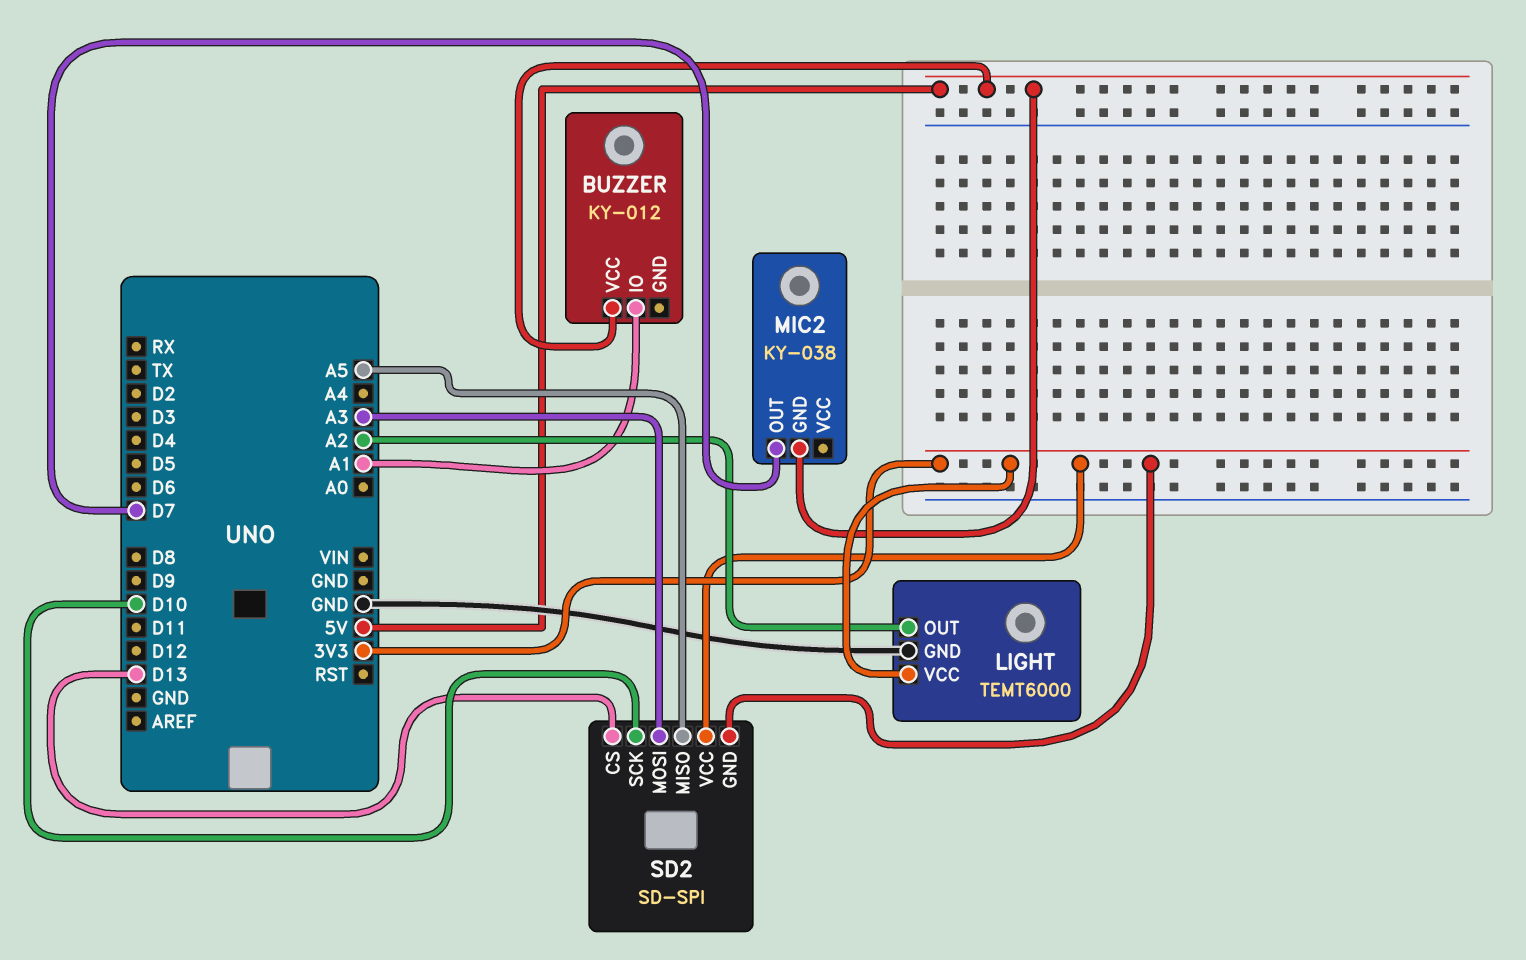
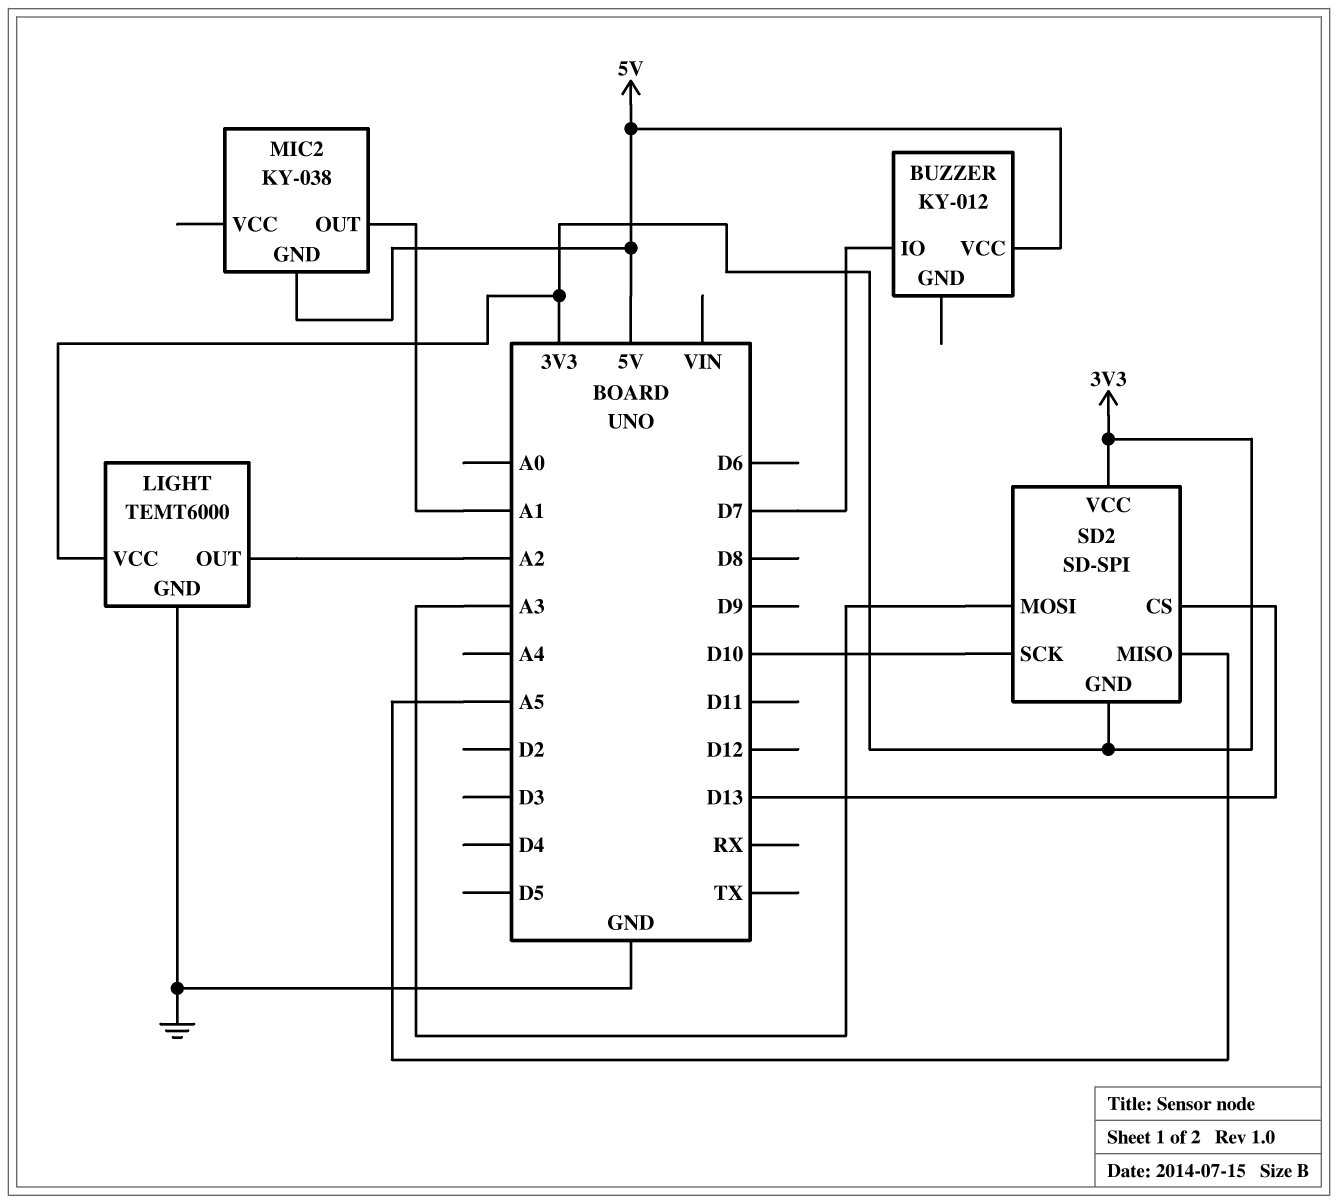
BUZZER pin IO: A1 -> D7
MIC2 pin OUT: D7 -> A1

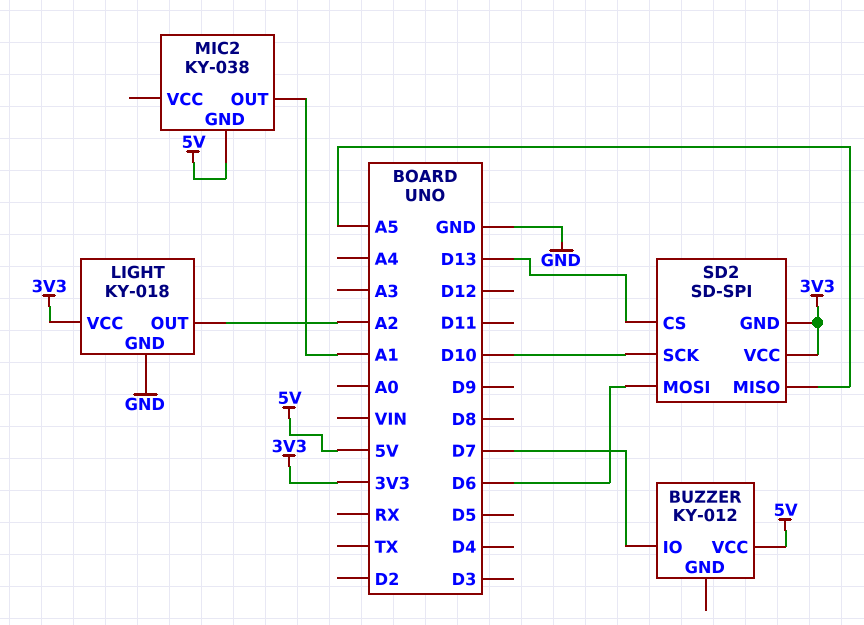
LIGHT: TEMT6000 -> KY-018
SD2 pin MOSI: A3 -> D6

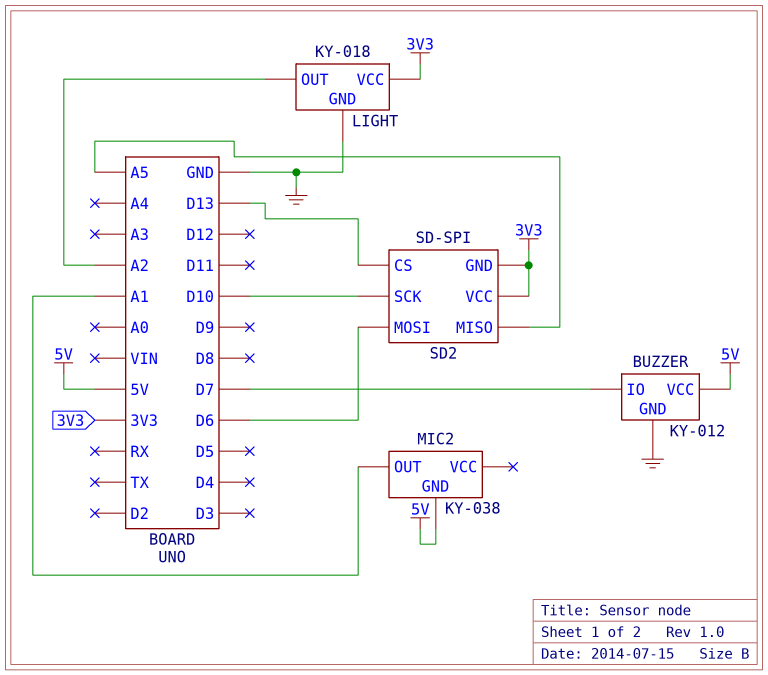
BUZZER pin GND: none -> GND

